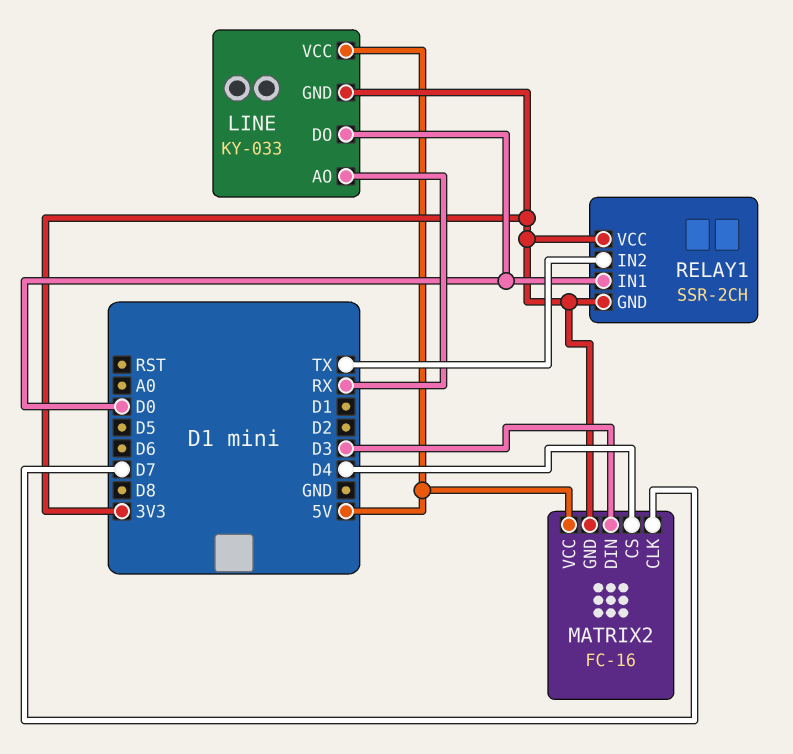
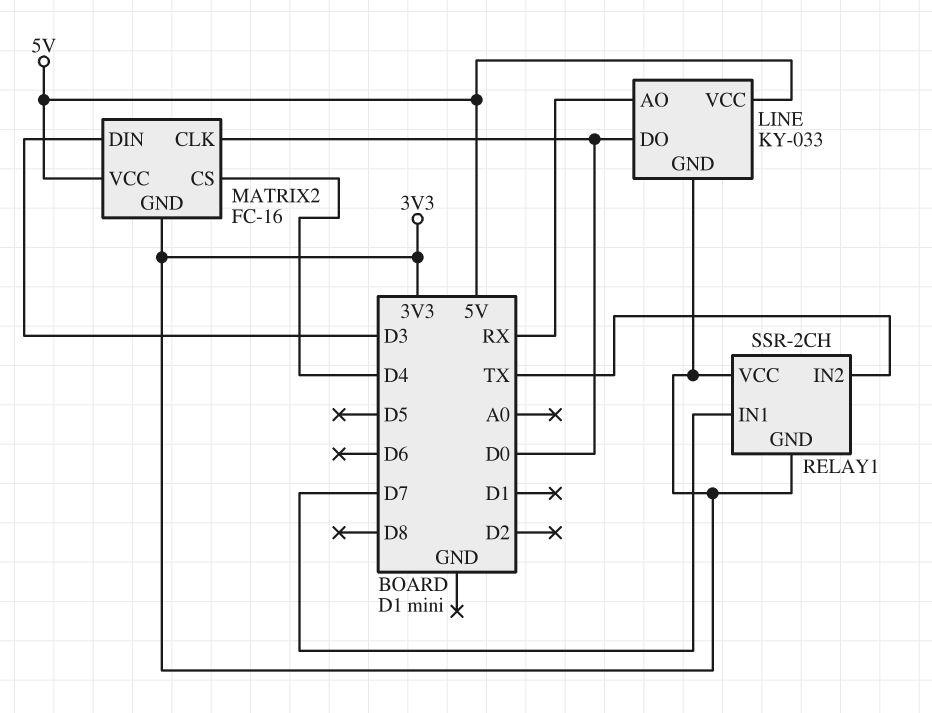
MATRIX2 pin CLK: D7 -> D0
RELAY1 pin IN1: D0 -> D7

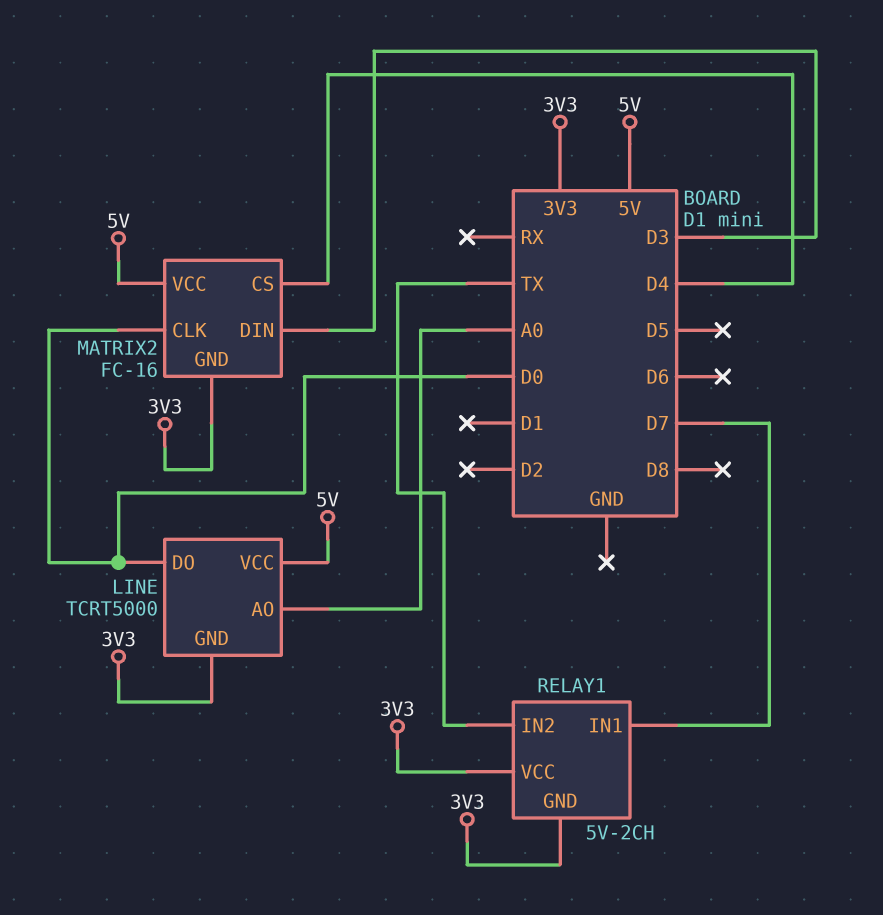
LINE: KY-033 -> TCRT5000
LINE pin AO: RX -> A0
RELAY1: SSR-2CH -> 5V-2CH

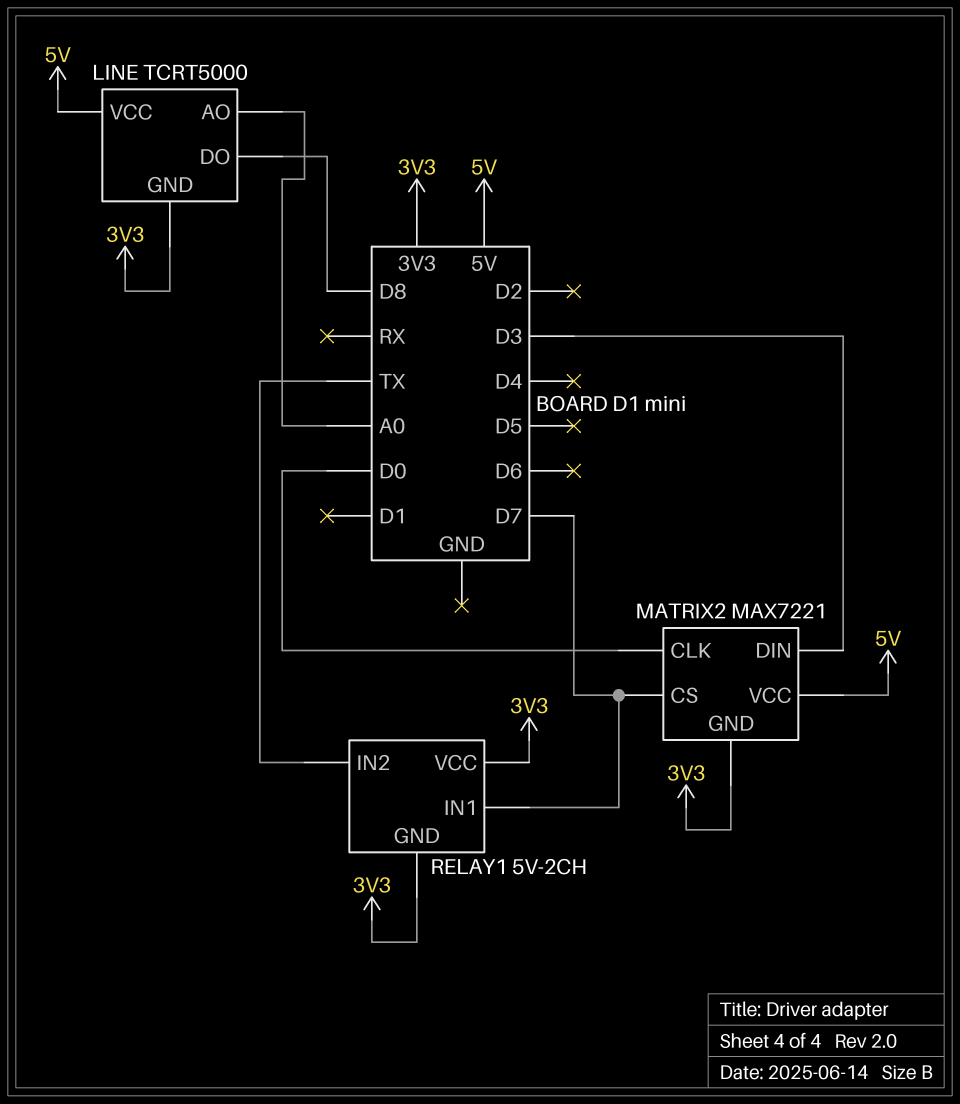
LINE pin DO: D0 -> D8
MATRIX2: FC-16 -> MAX7221
MATRIX2 pin CS: D4 -> D7

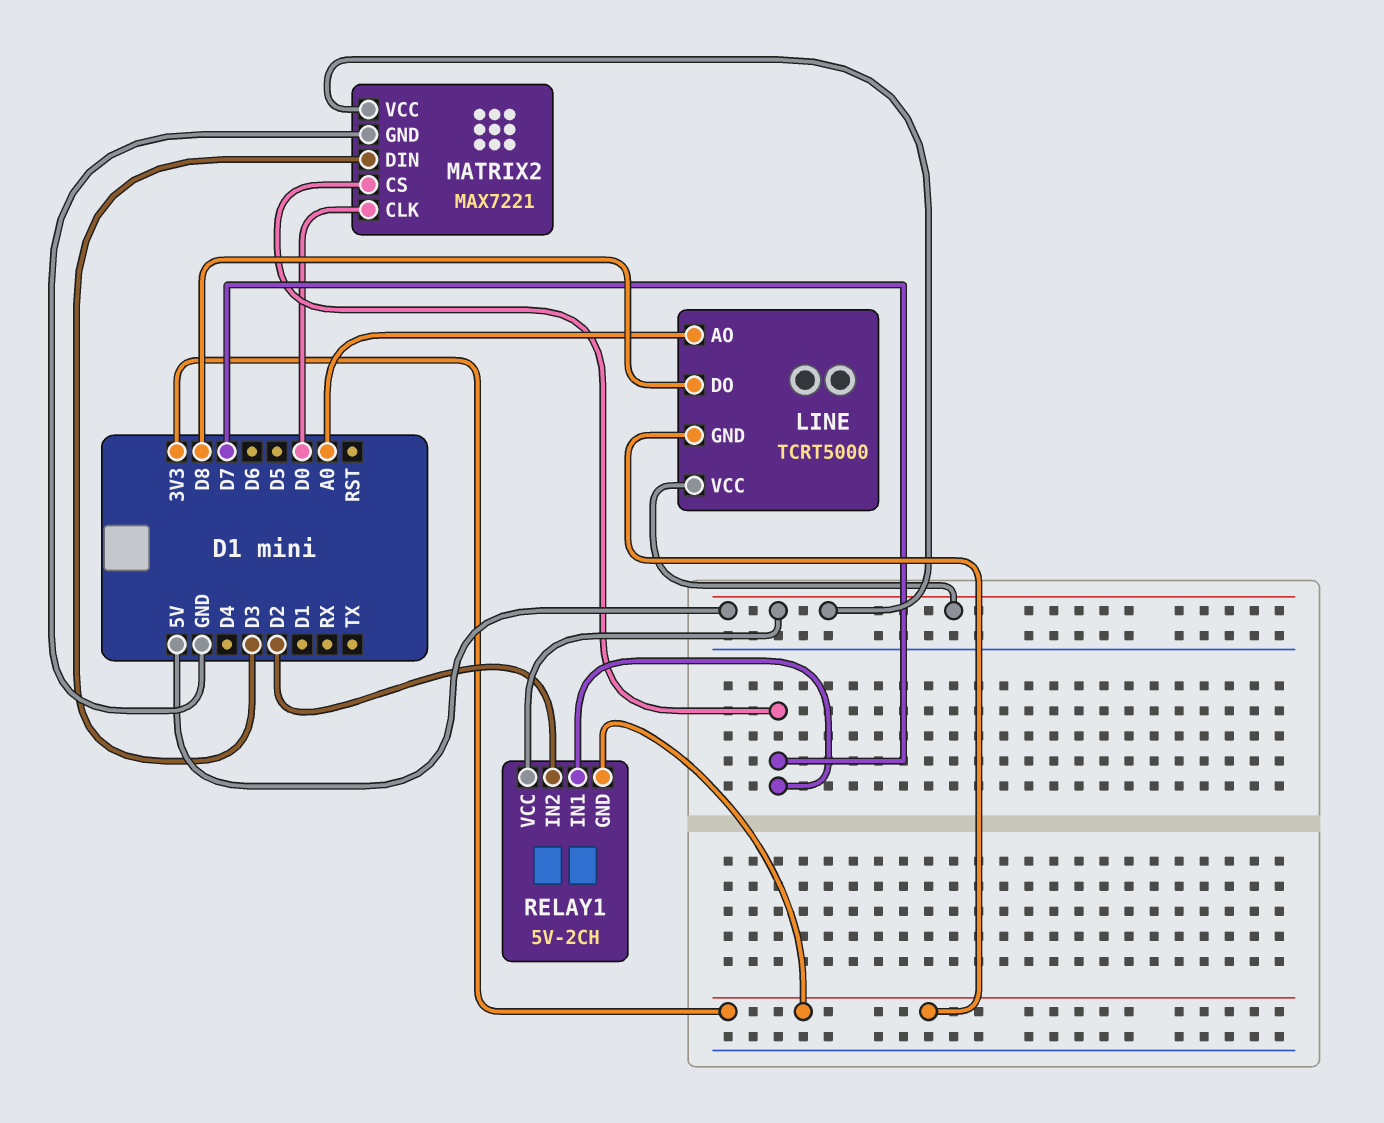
MATRIX2 pin GND: 3V3 -> GND
RELAY1 pin IN2: TX -> D2
RELAY1 pin VCC: 3V3 -> 5V

